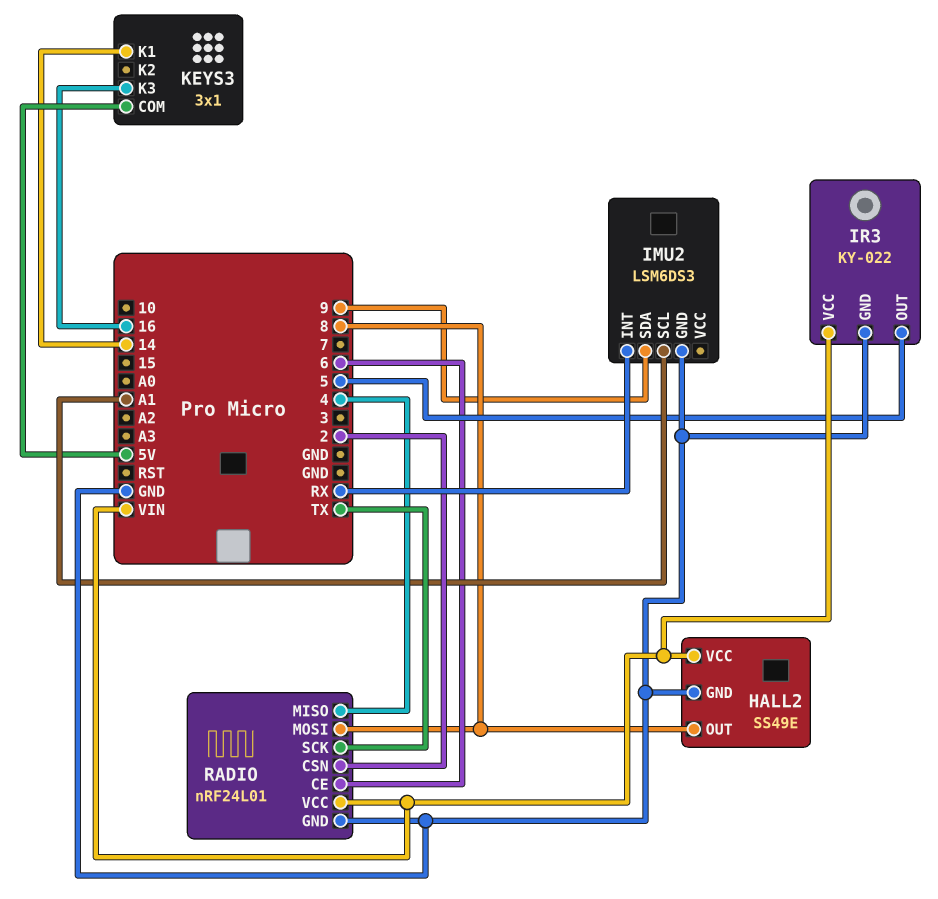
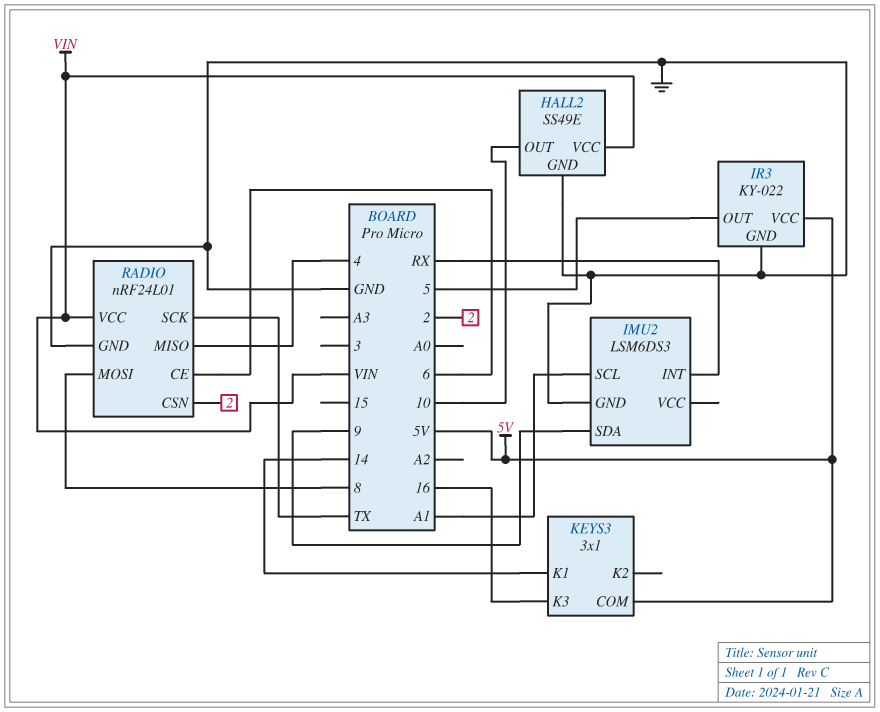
HALL2 pin OUT: 8 -> 10
IR3 pin VCC: VIN -> 5V

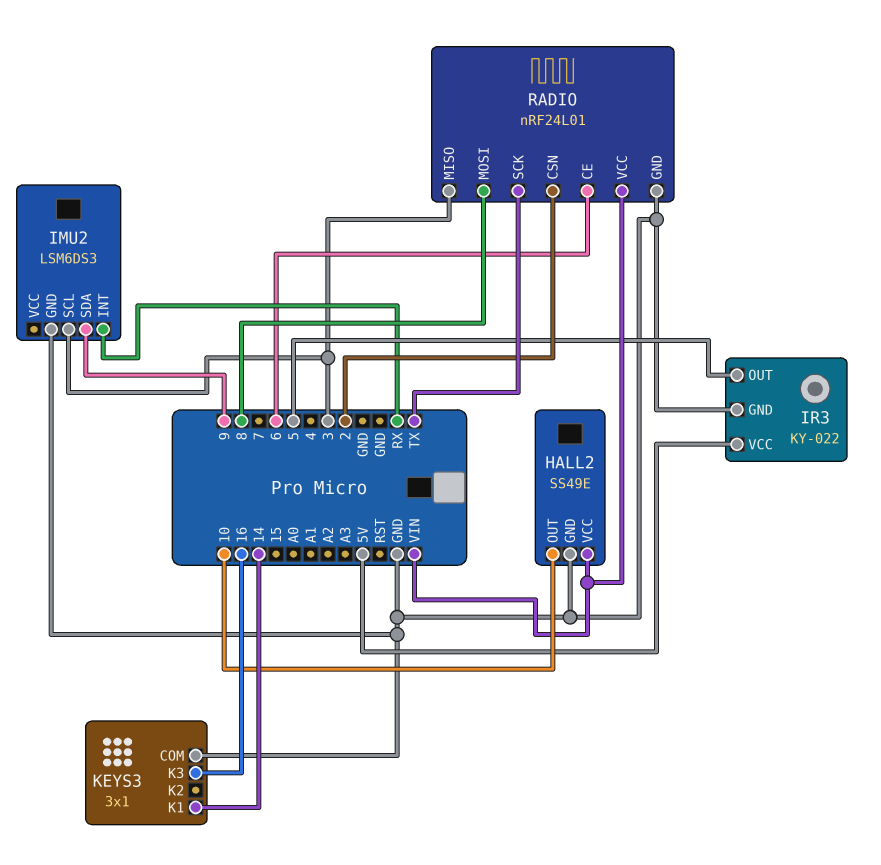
IMU2 pin SCL: A1 -> 3
KEYS3 pin COM: 5V -> GND
RADIO pin MISO: 4 -> 3

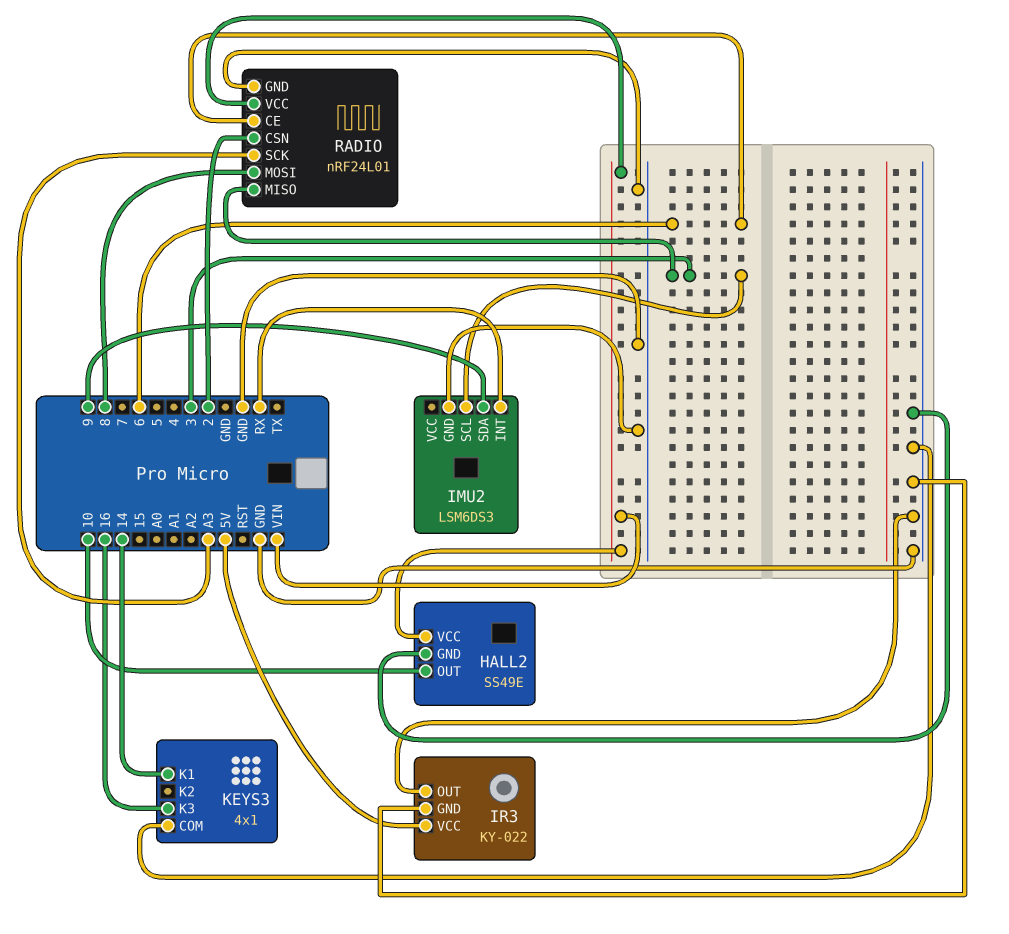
IR3 pin OUT: 5 -> GND
KEYS3: 3x1 -> 4x1
RADIO pin SCK: TX -> A3

